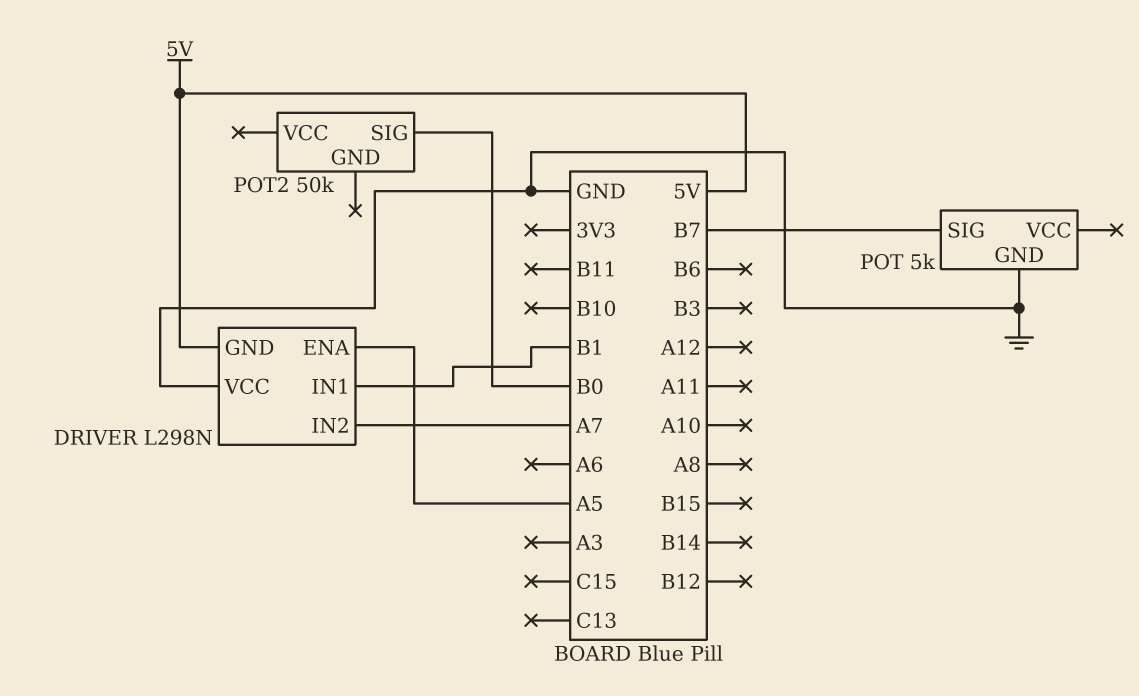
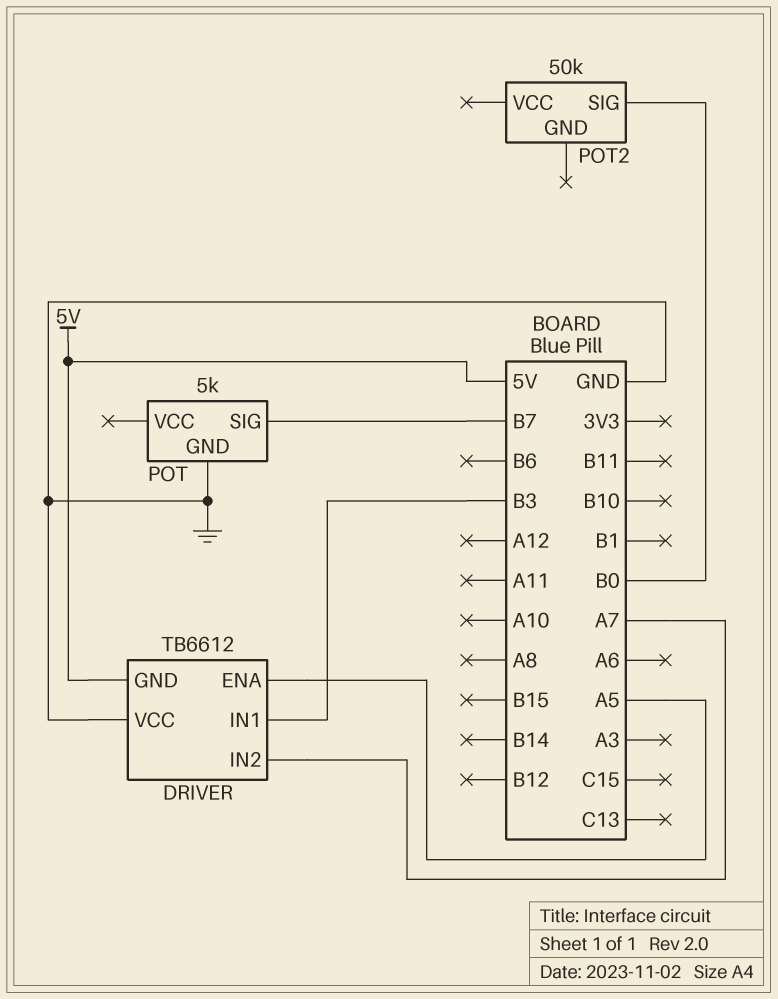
DRIVER: L298N -> TB6612
DRIVER pin IN1: B1 -> B3

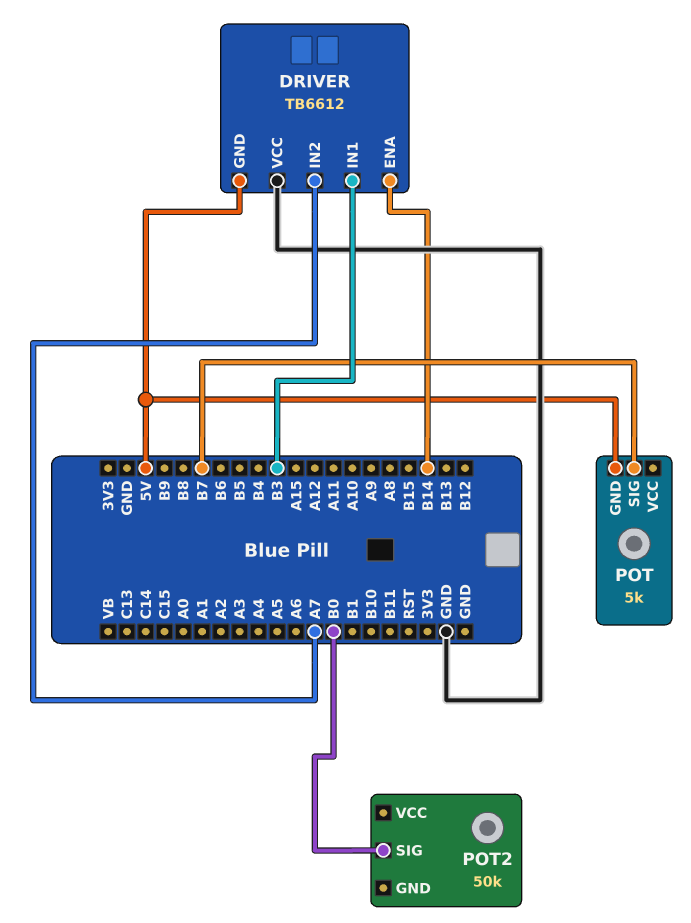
DRIVER pin ENA: A5 -> B14
POT pin GND: GND -> 5V

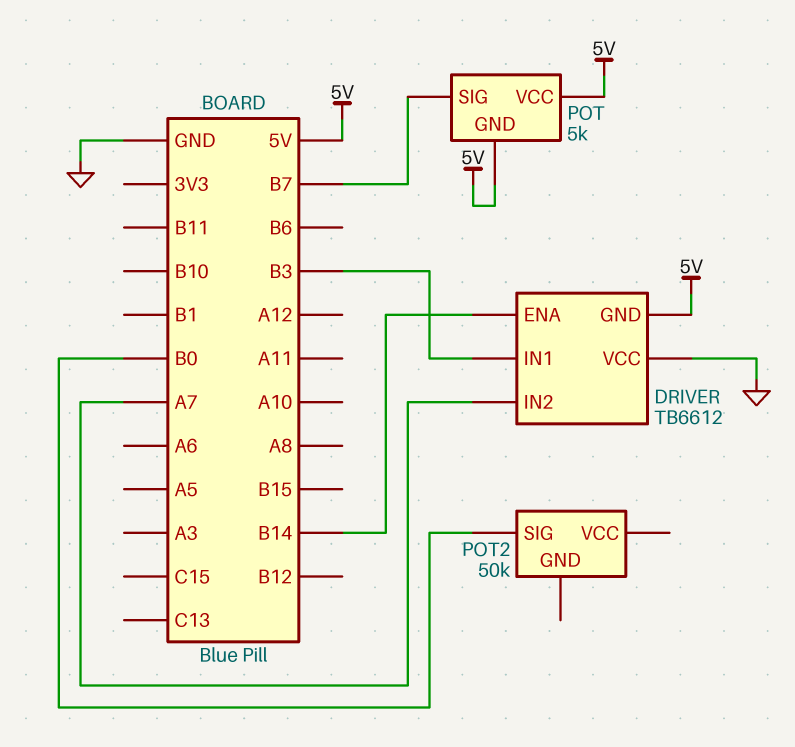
POT pin VCC: none -> 5V

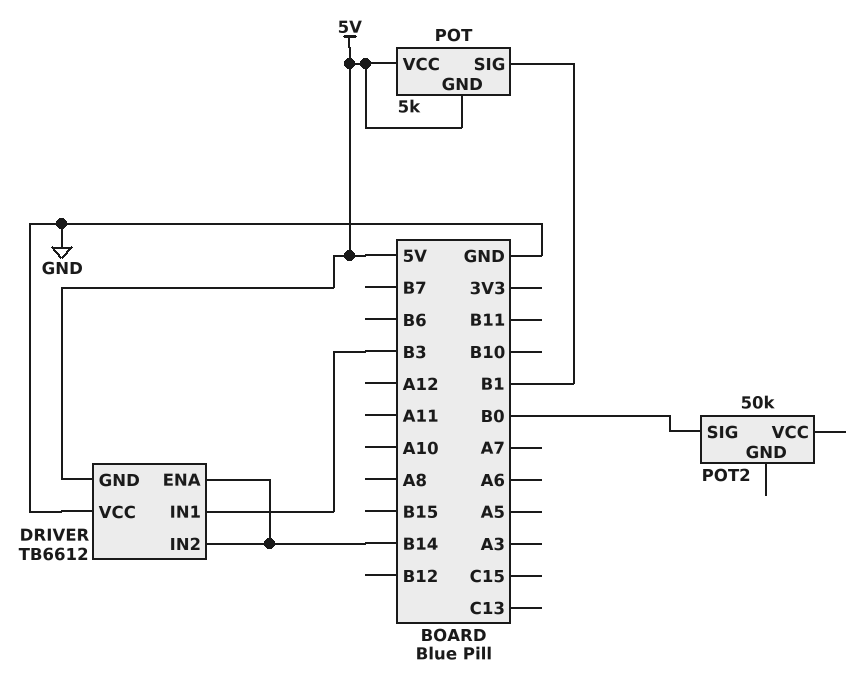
DRIVER pin IN2: A7 -> B14
POT pin SIG: B7 -> B1

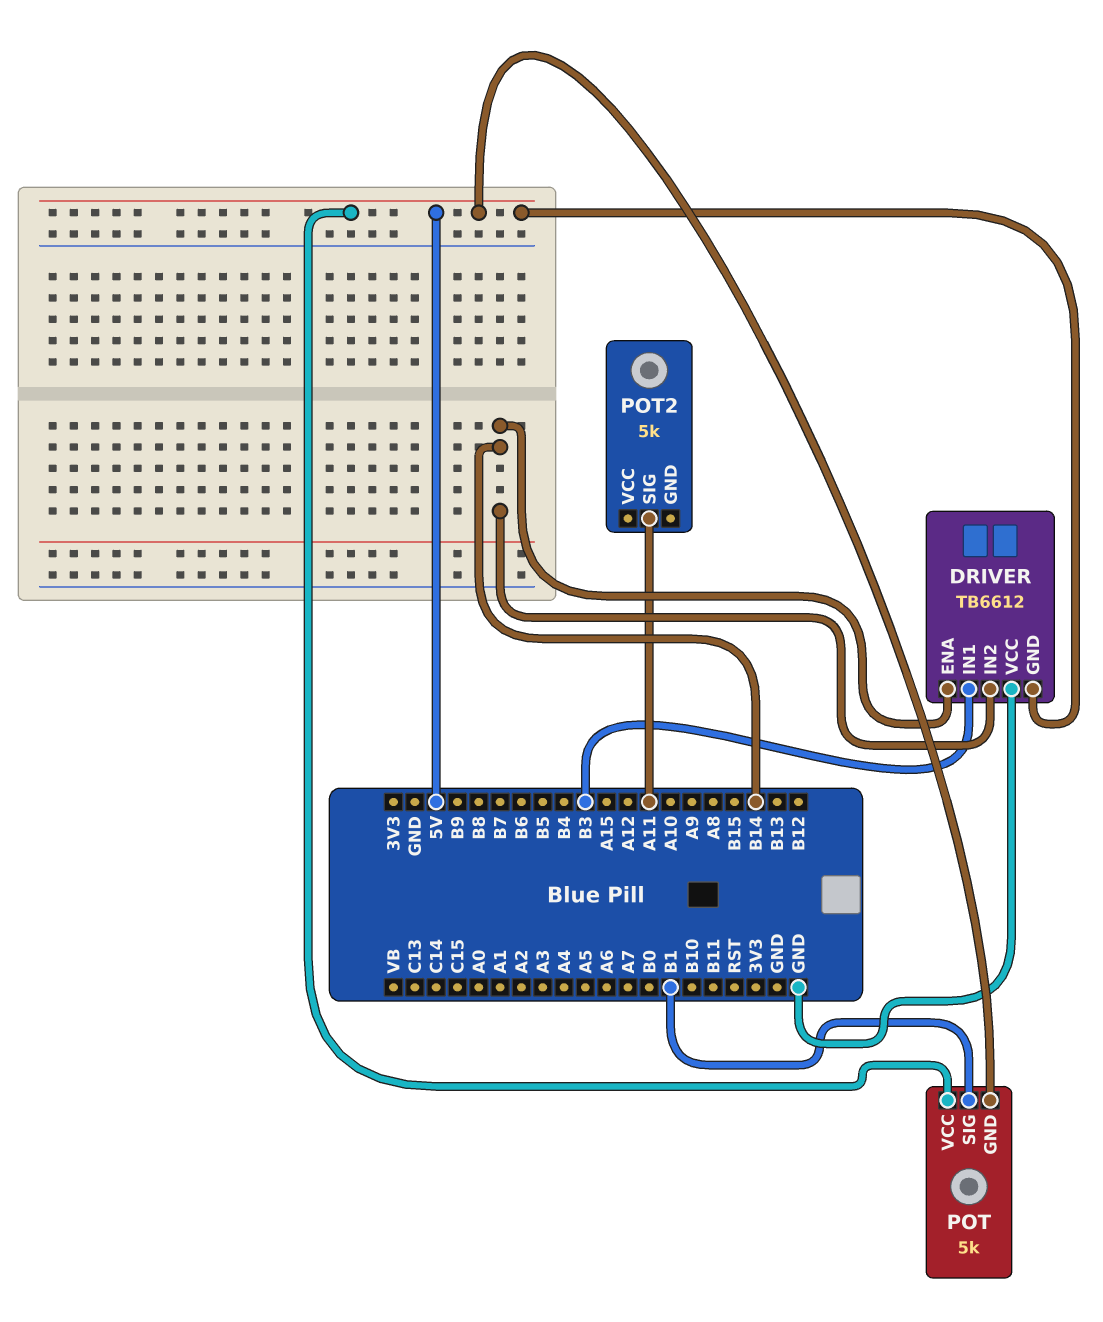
POT2: 50k -> 5k
POT2 pin SIG: B0 -> A11

